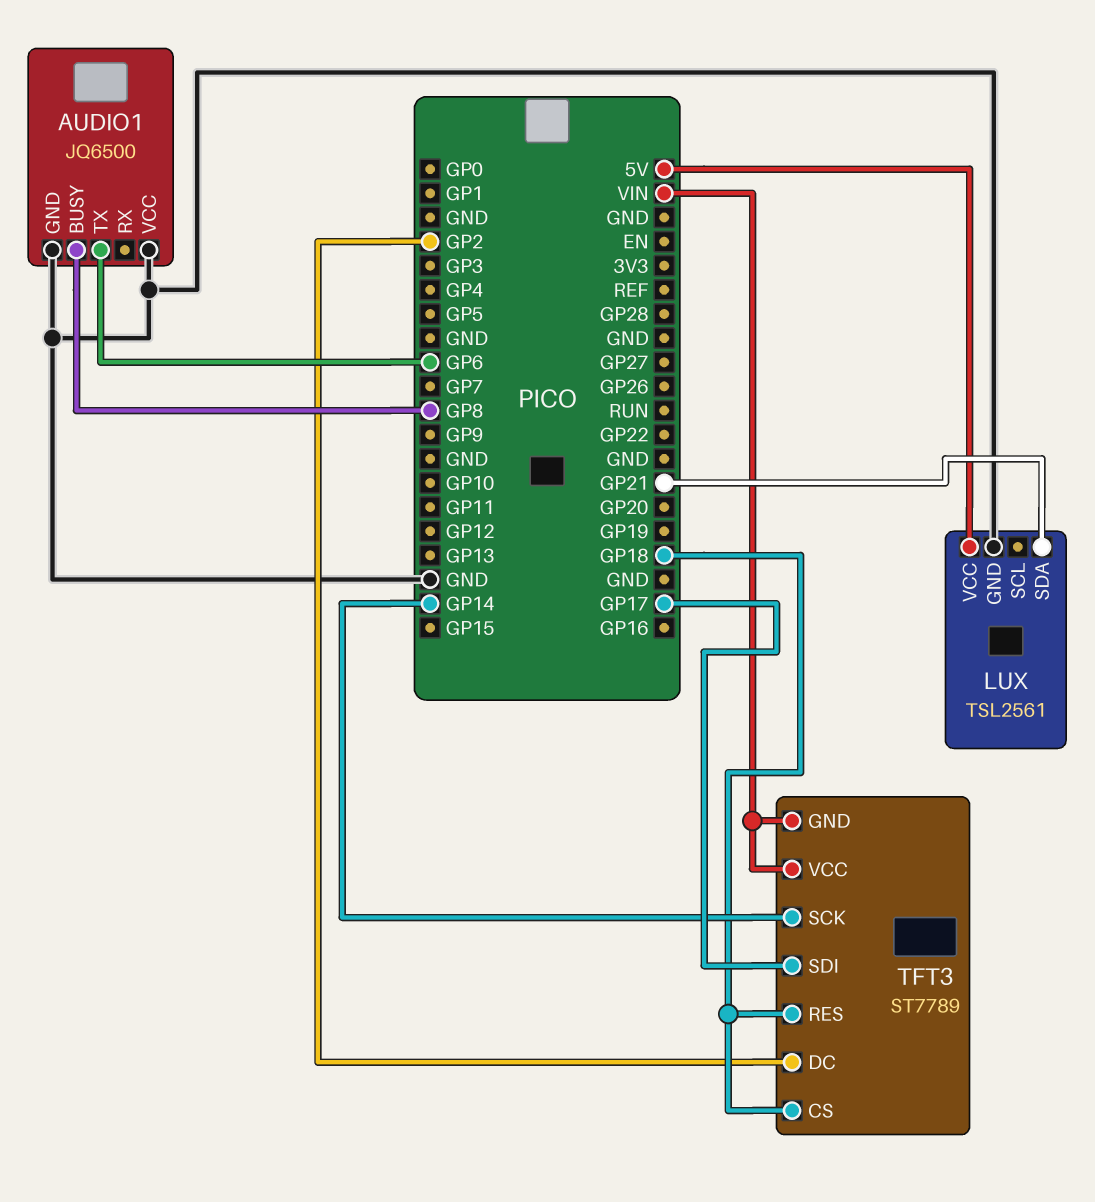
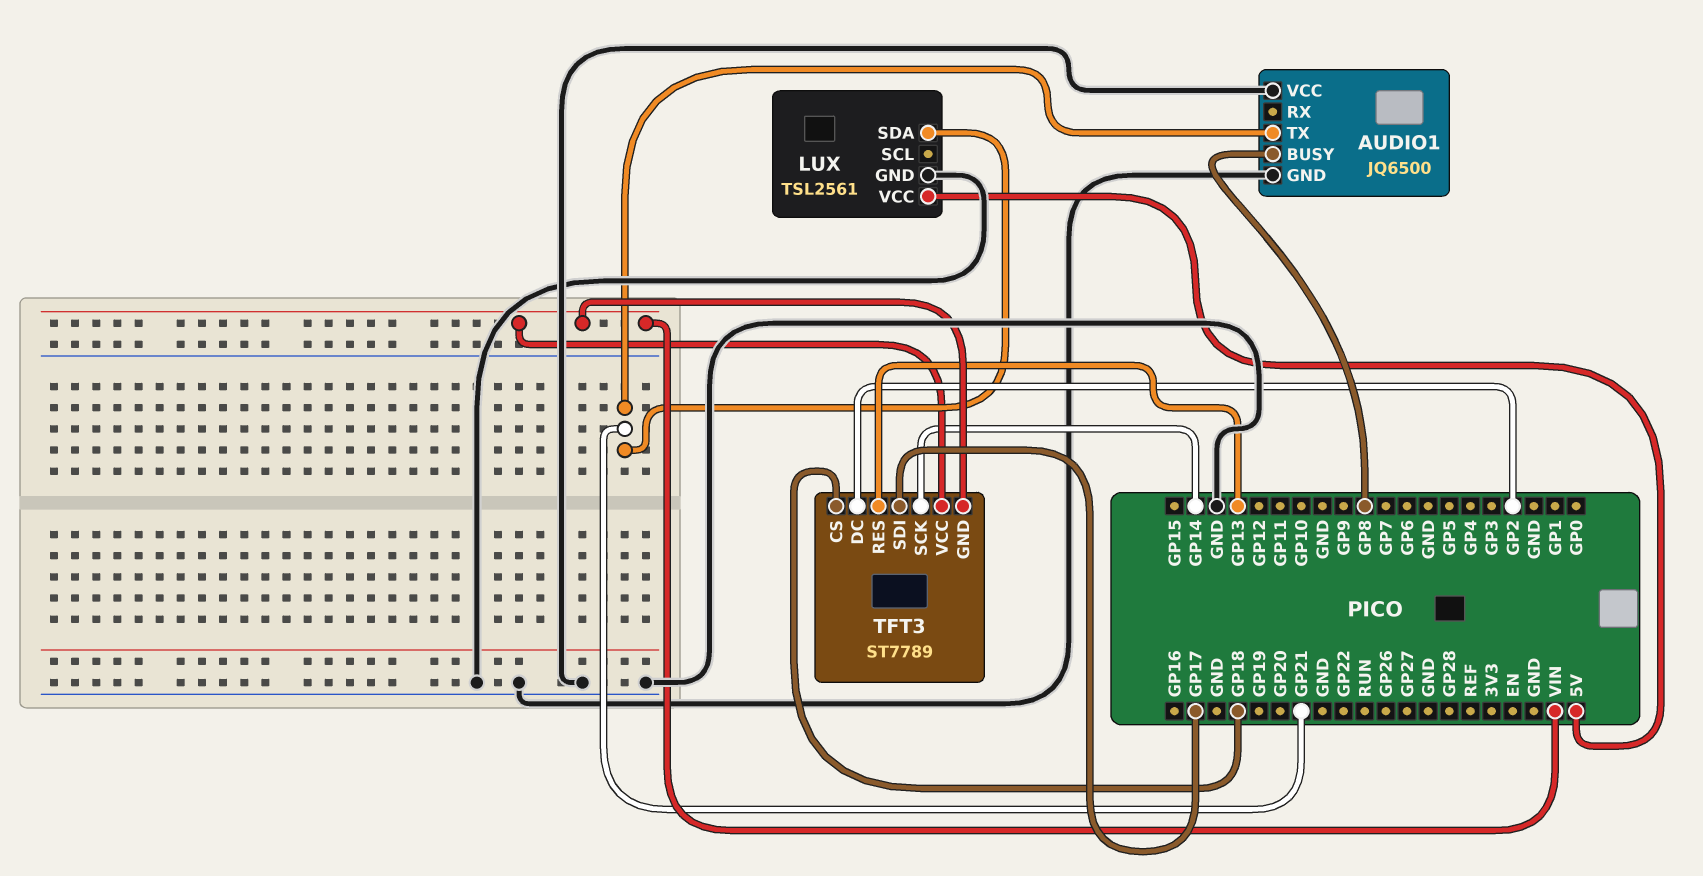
AUDIO1 pin TX: GP6 -> GP21
TFT3 pin RES: GP18 -> GP13

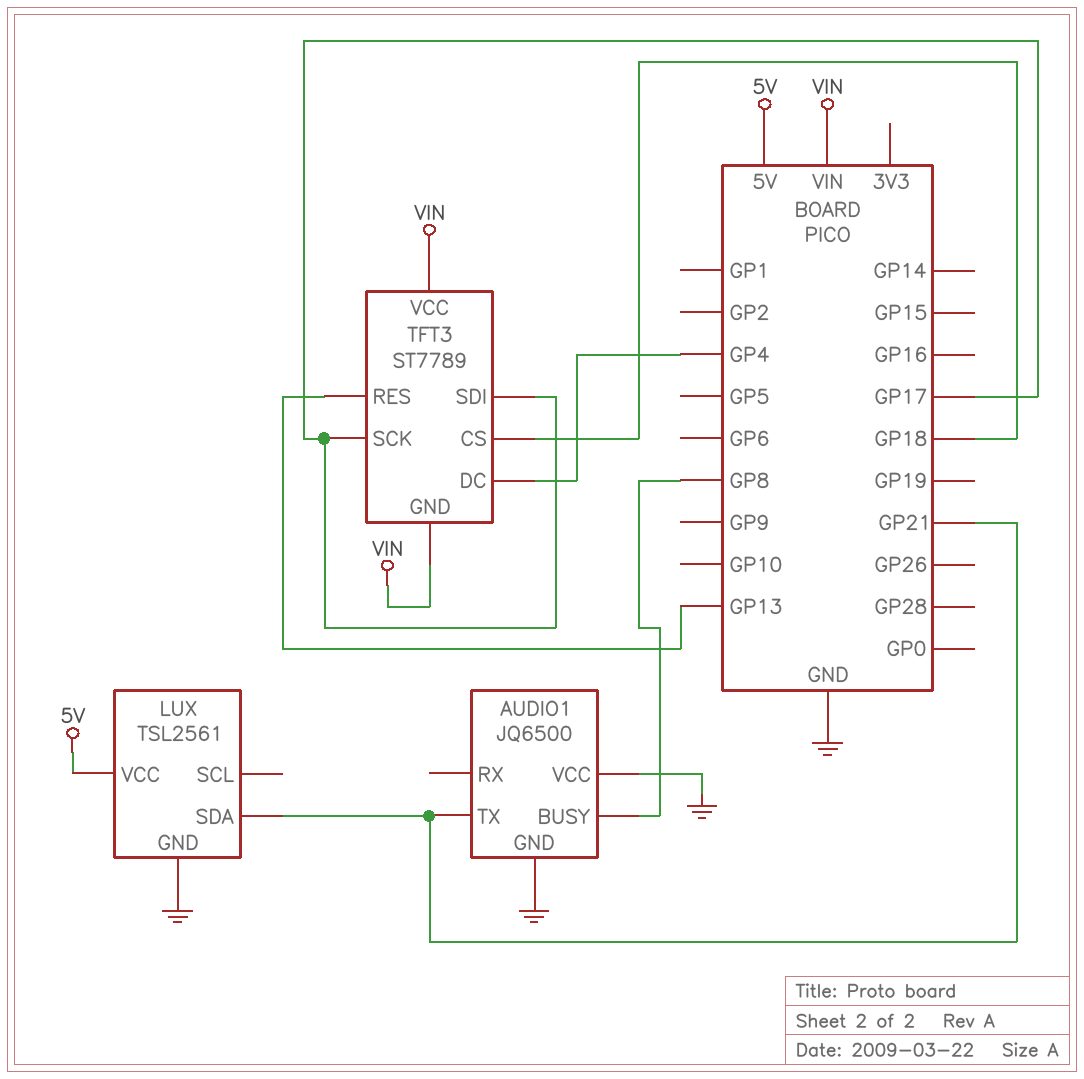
TFT3 pin DC: GP2 -> GP4
TFT3 pin SCK: GP14 -> GP17

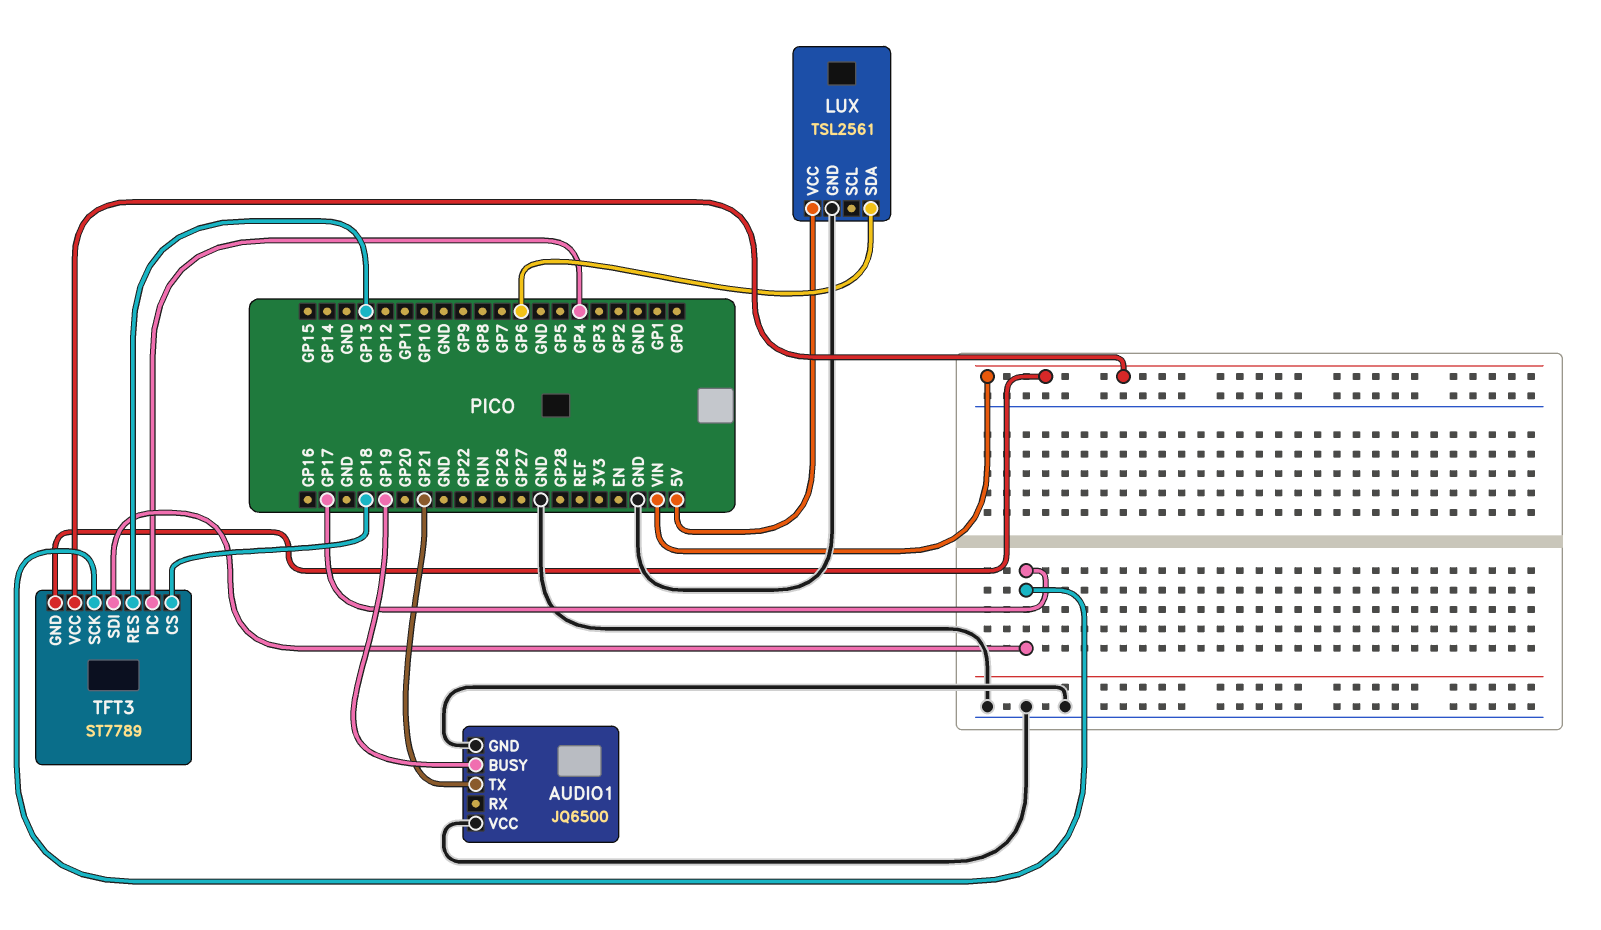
AUDIO1 pin BUSY: GP8 -> GP19
LUX pin SDA: GP21 -> GP6

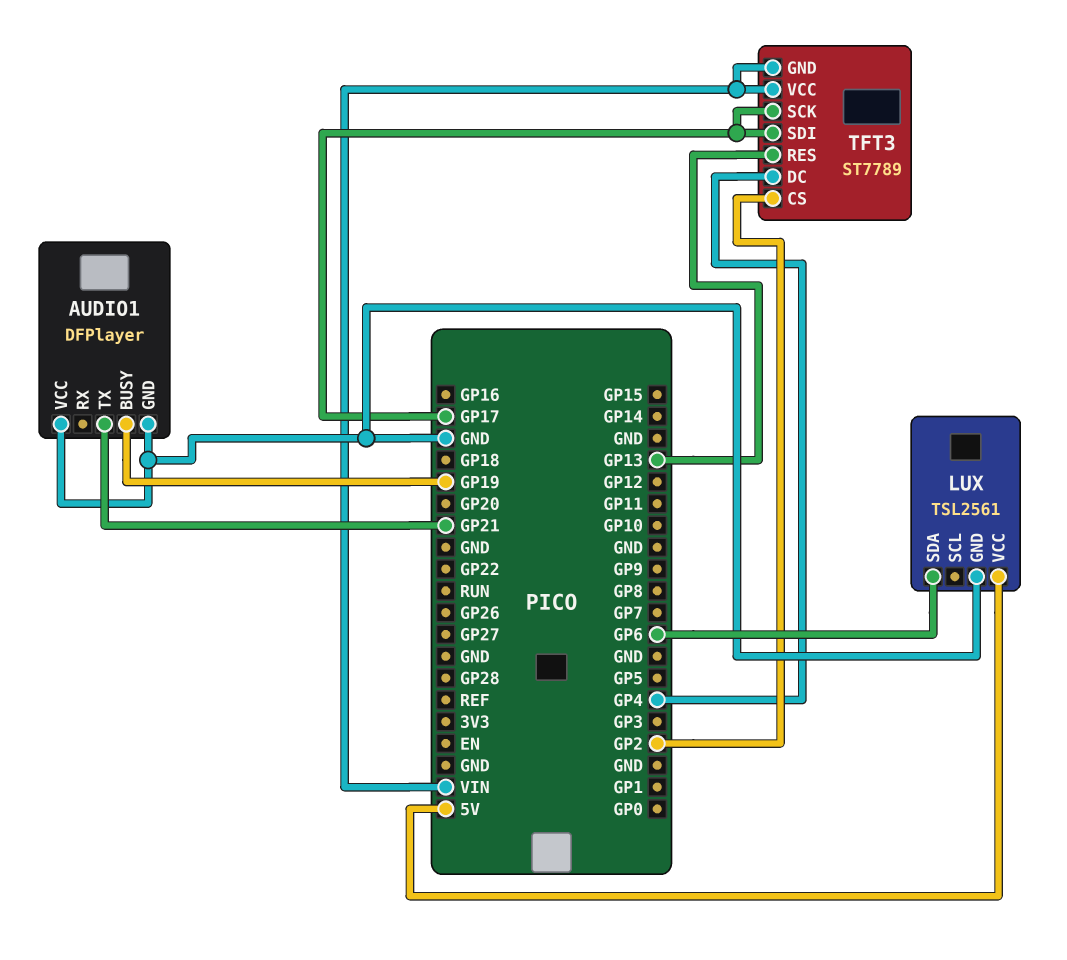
AUDIO1: JQ6500 -> DFPlayer
TFT3 pin CS: GP18 -> GP2

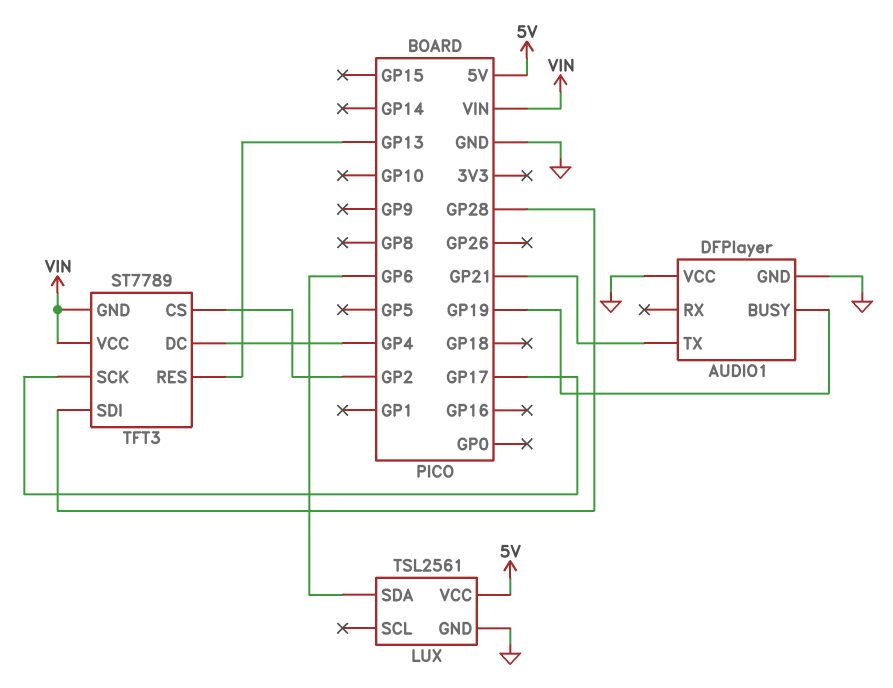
TFT3 pin SDI: GP17 -> GP28

